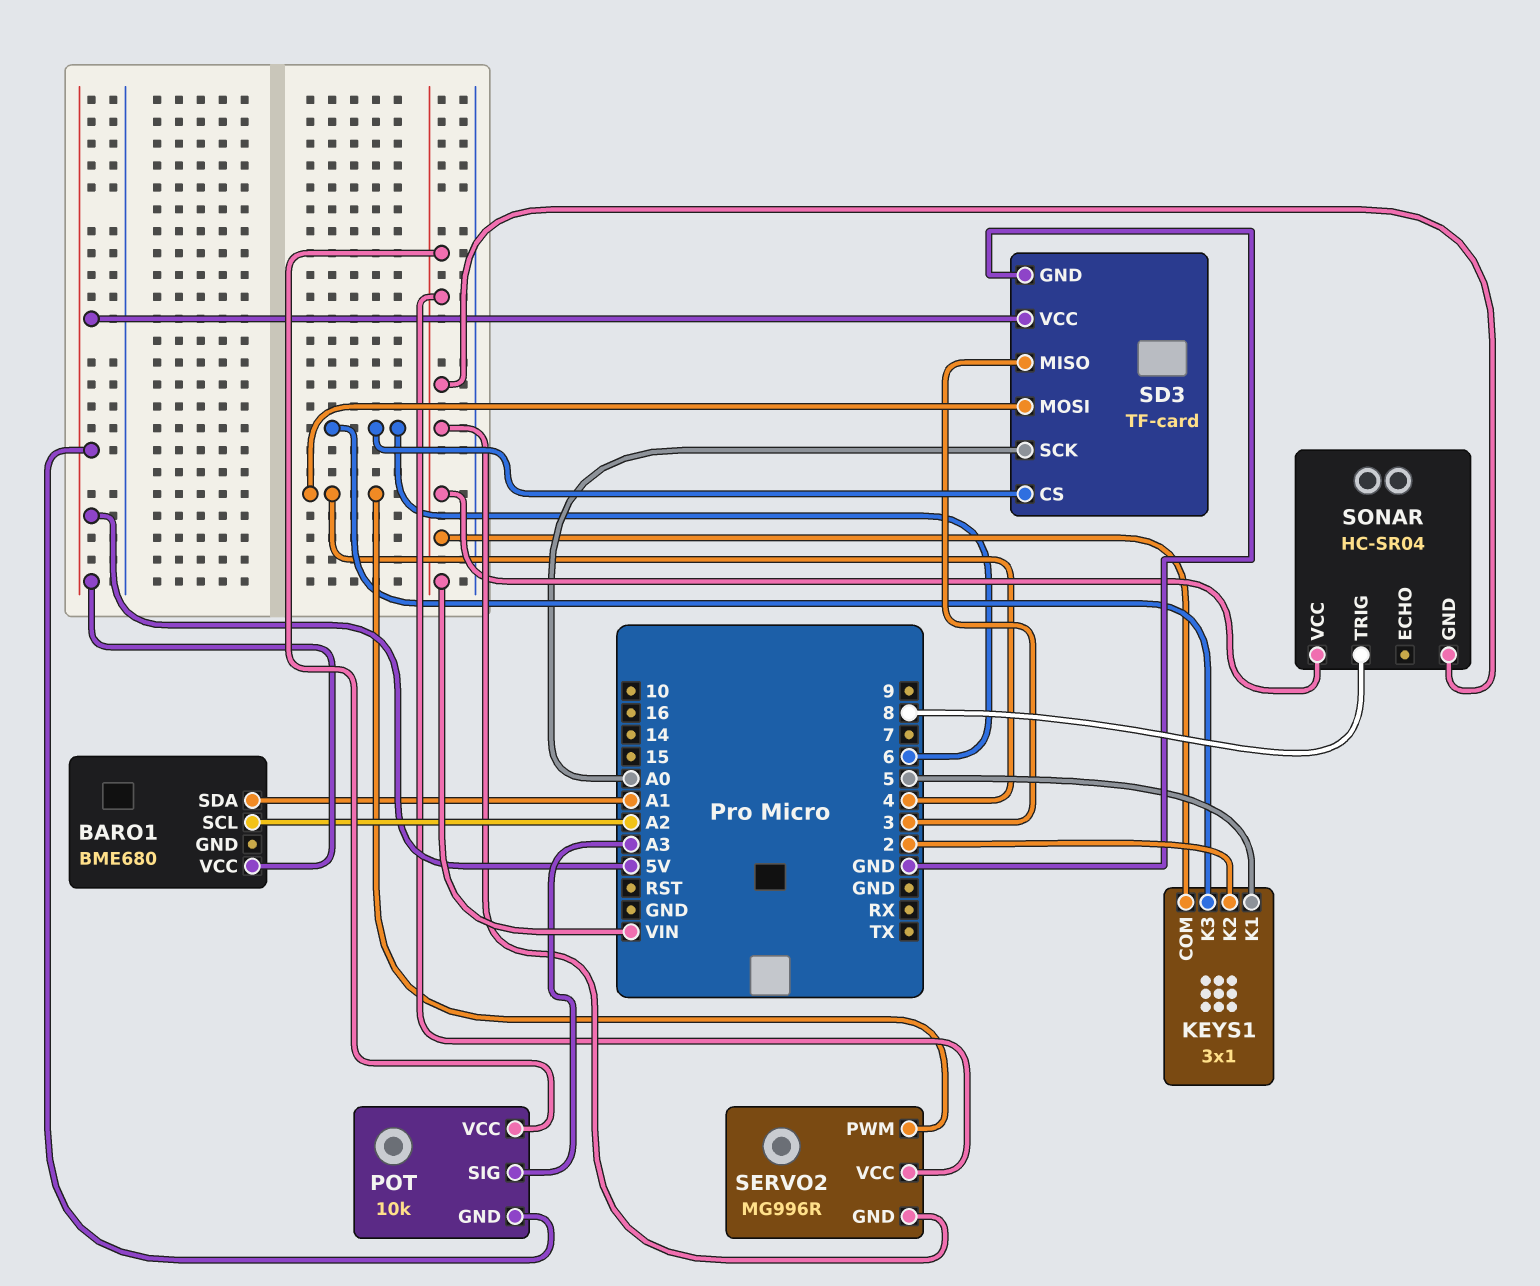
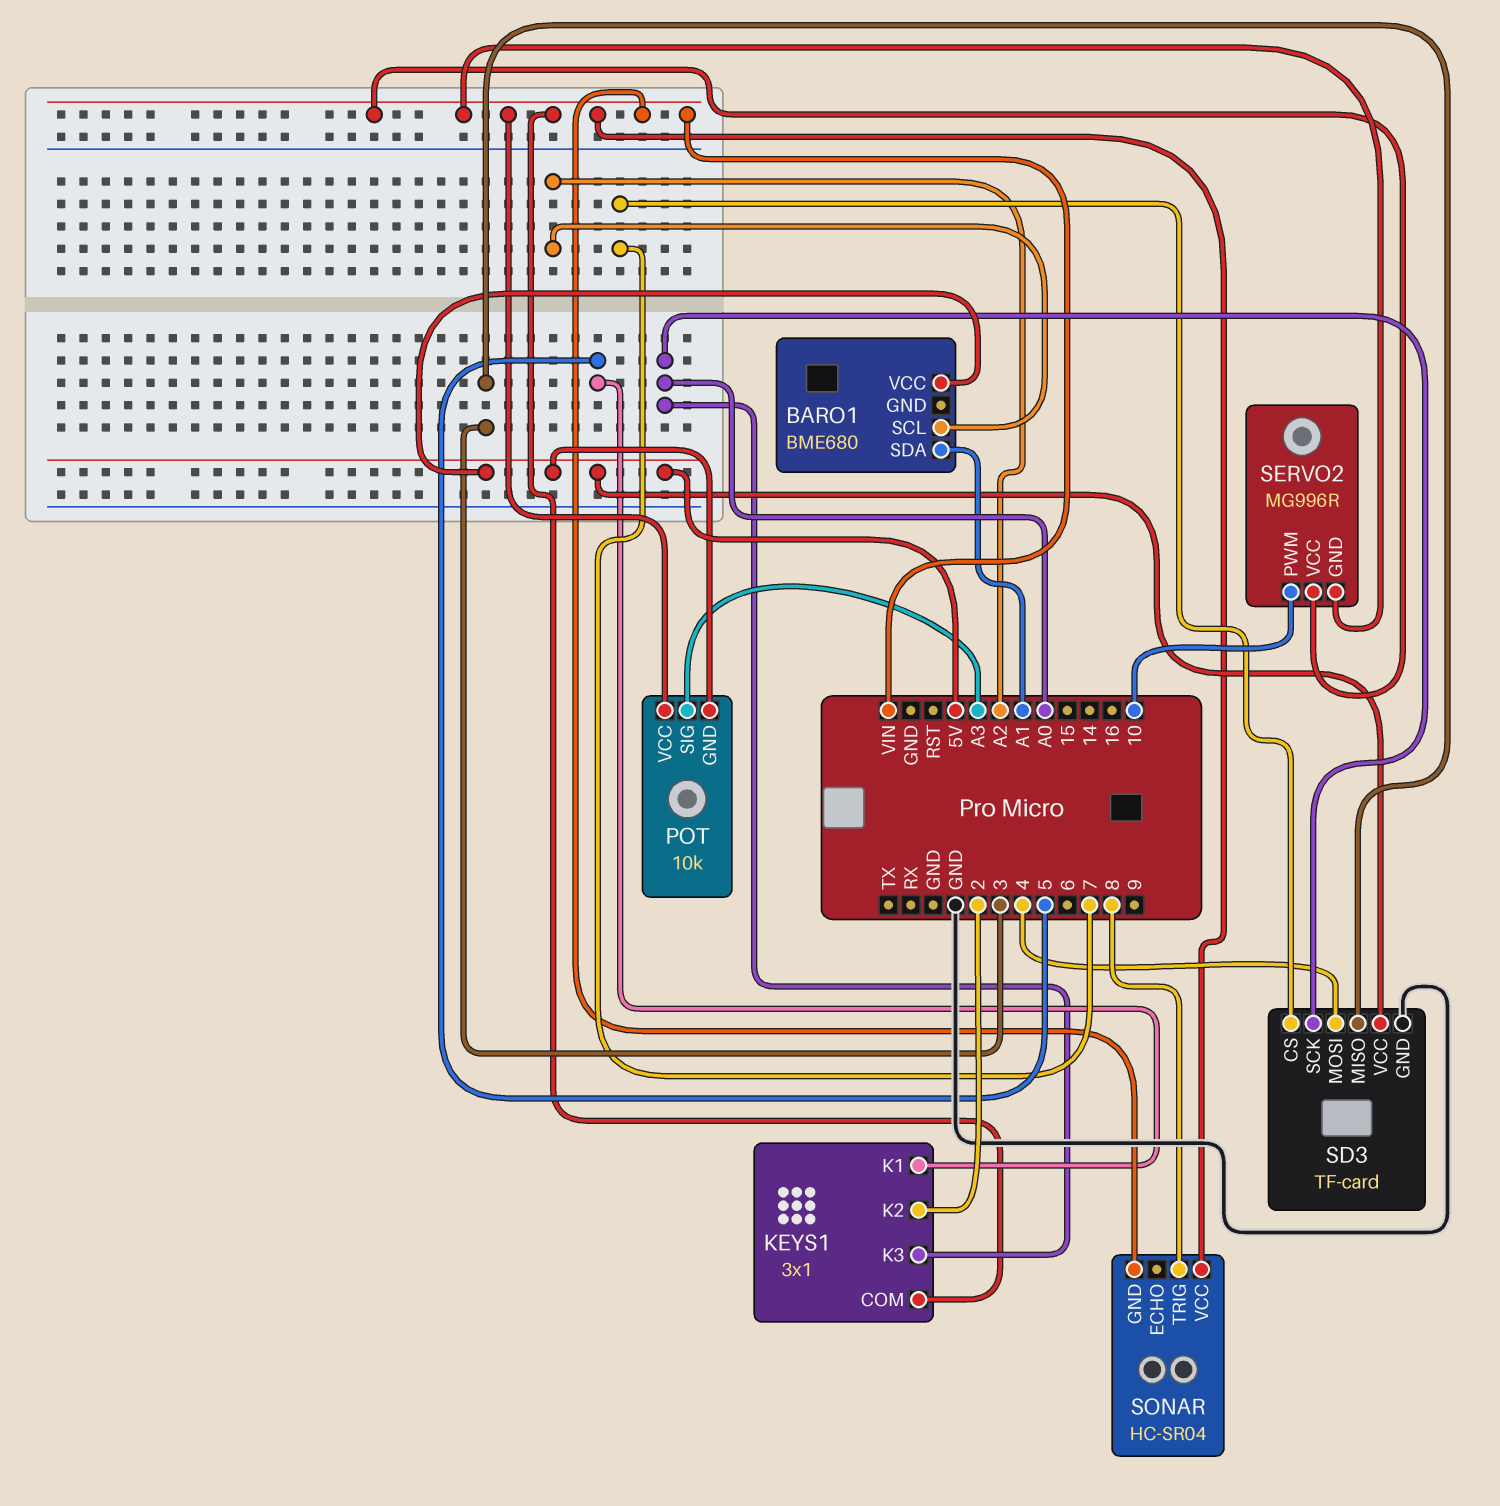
KEYS1 pin K3: 6 -> A0
SD3 pin CS: 6 -> 7
SERVO2 pin PWM: 4 -> 10

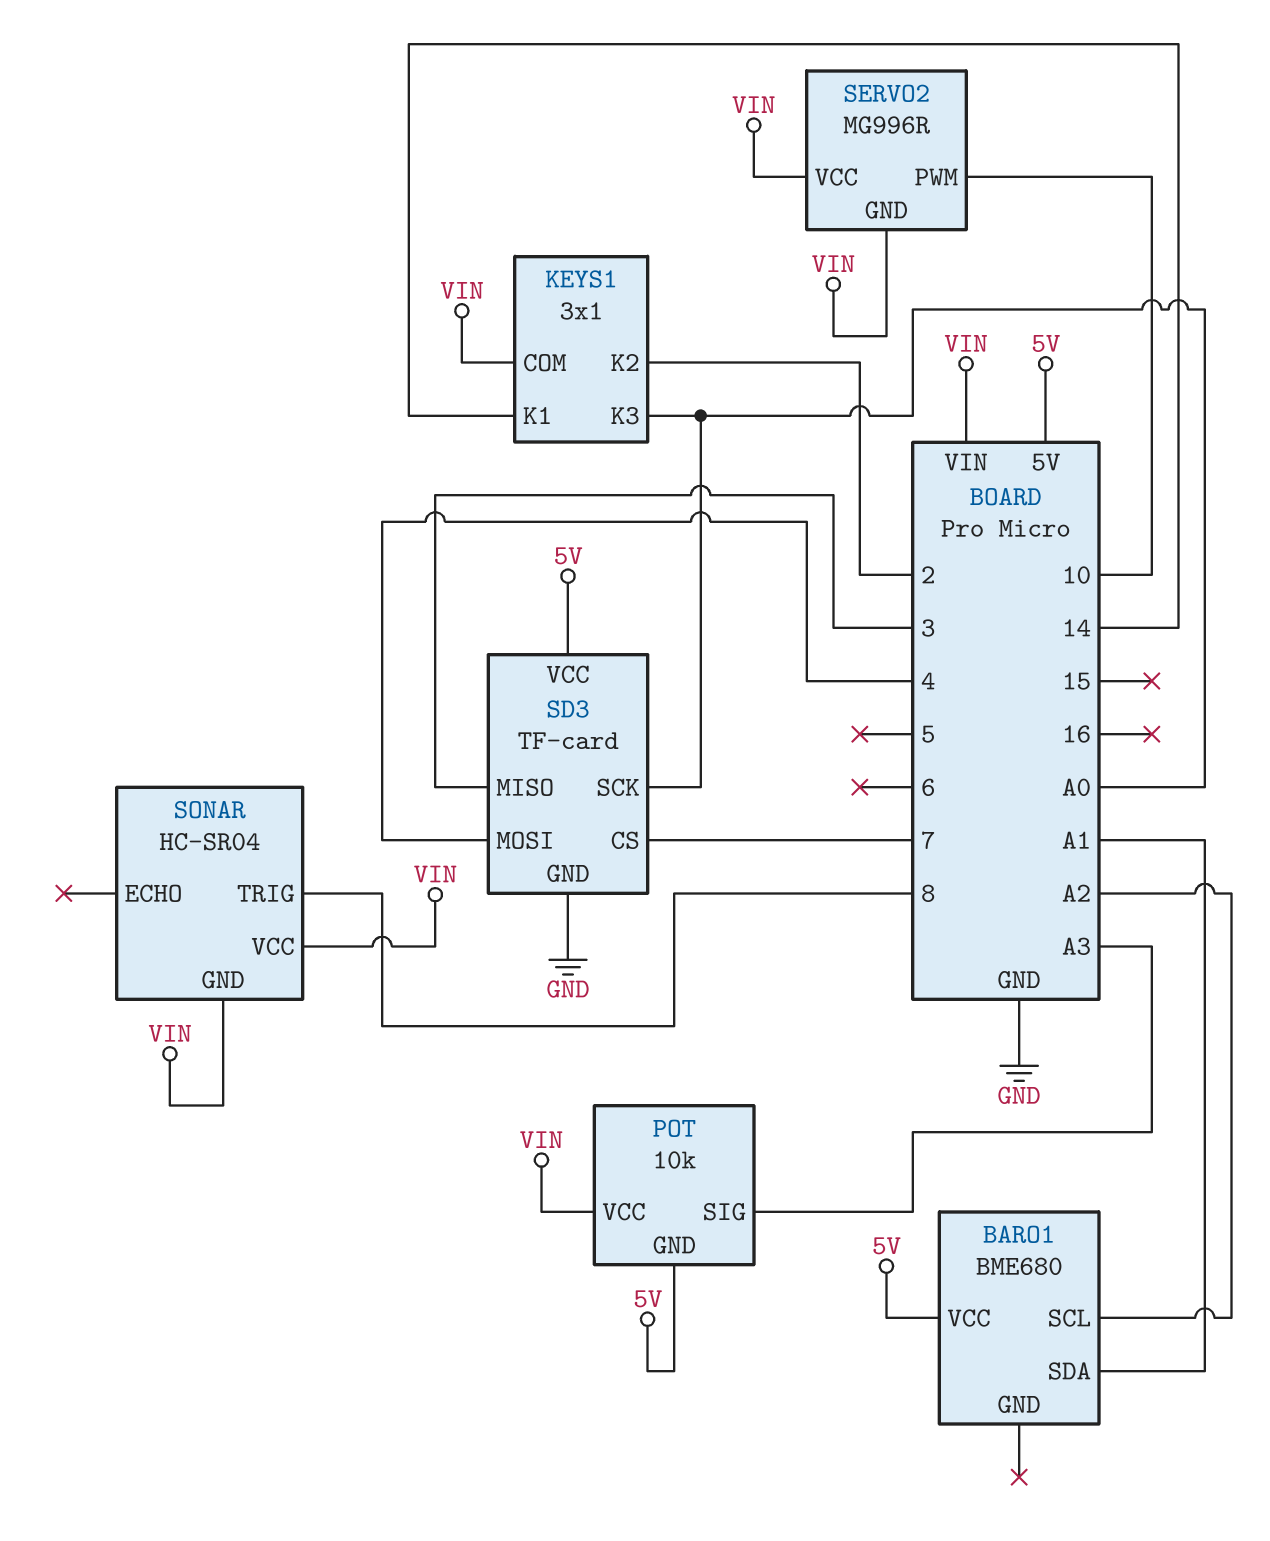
KEYS1 pin K1: 5 -> 14

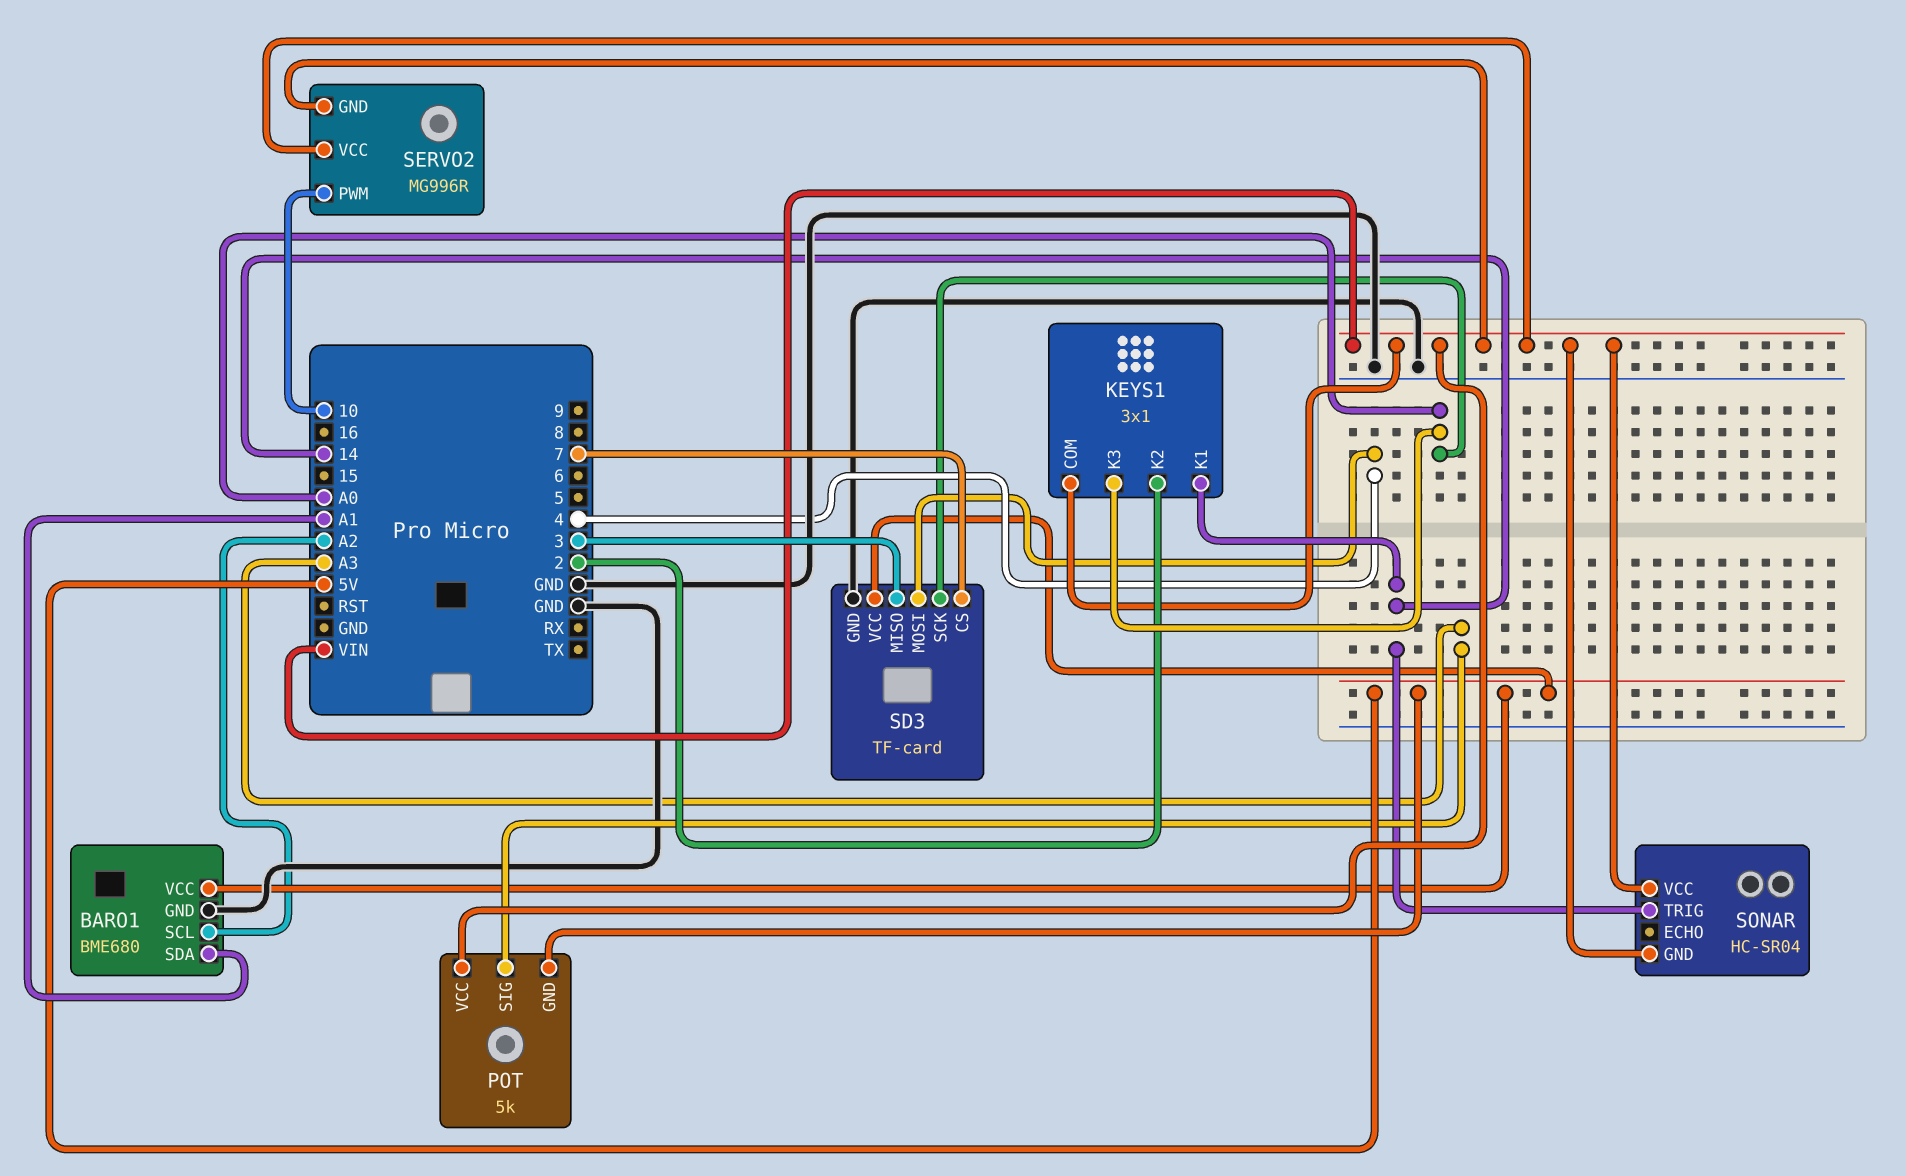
BARO1 pin GND: none -> GND
POT: 10k -> 5k
SONAR pin TRIG: 8 -> 14

